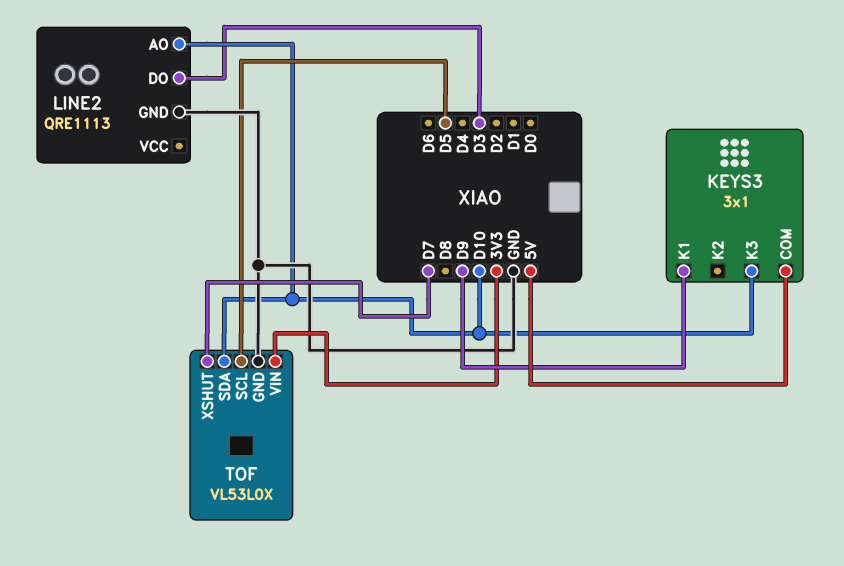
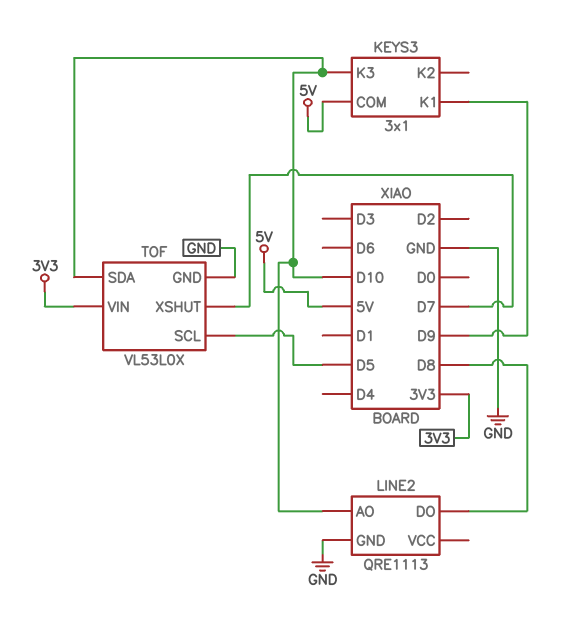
LINE2 pin DO: D3 -> D8

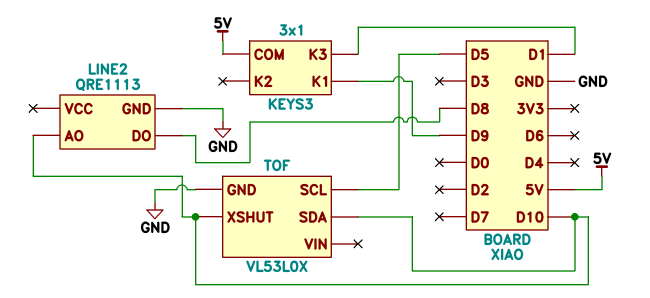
KEYS3 pin K3: D10 -> D1
TOF pin VIN: 3V3 -> none
TOF pin XSHUT: D7 -> D10

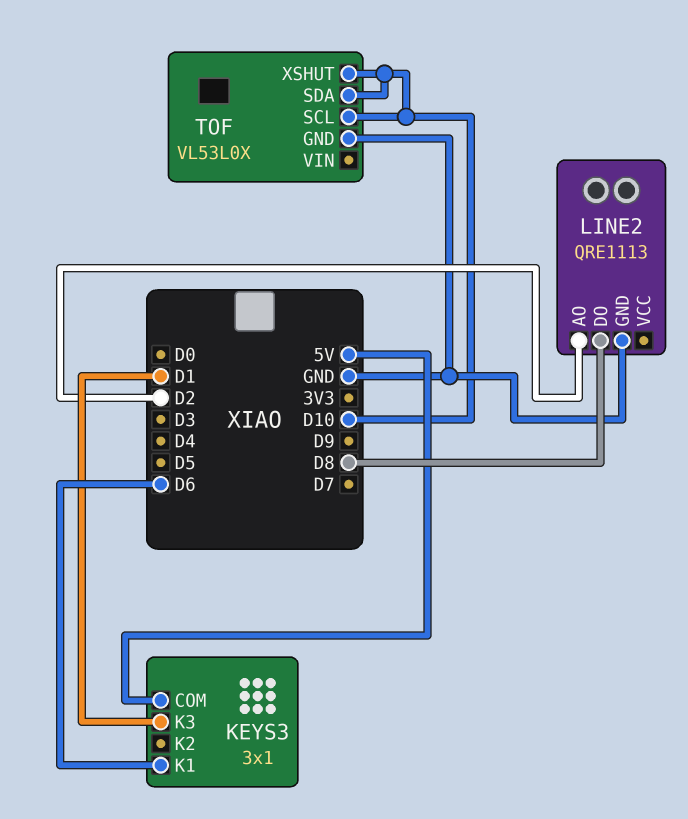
KEYS3 pin K1: D9 -> D6
LINE2 pin AO: D10 -> D2
TOF pin SCL: D5 -> D10

